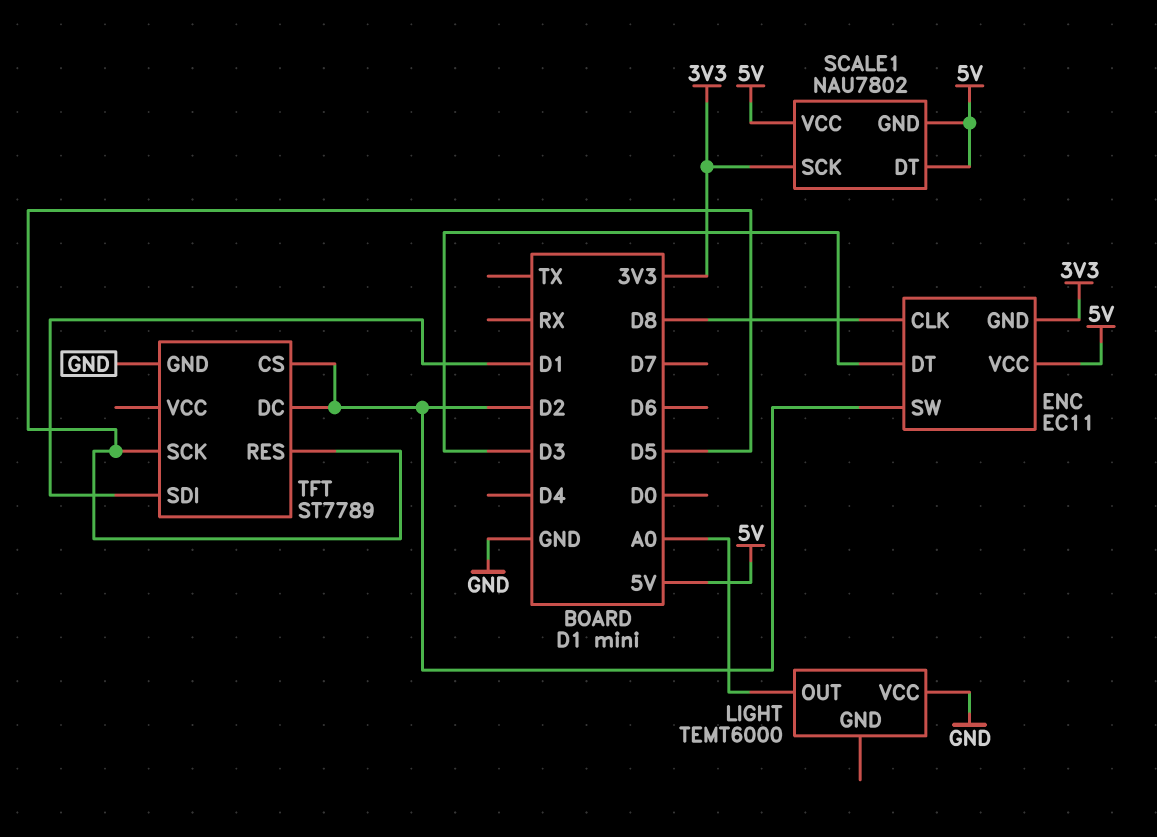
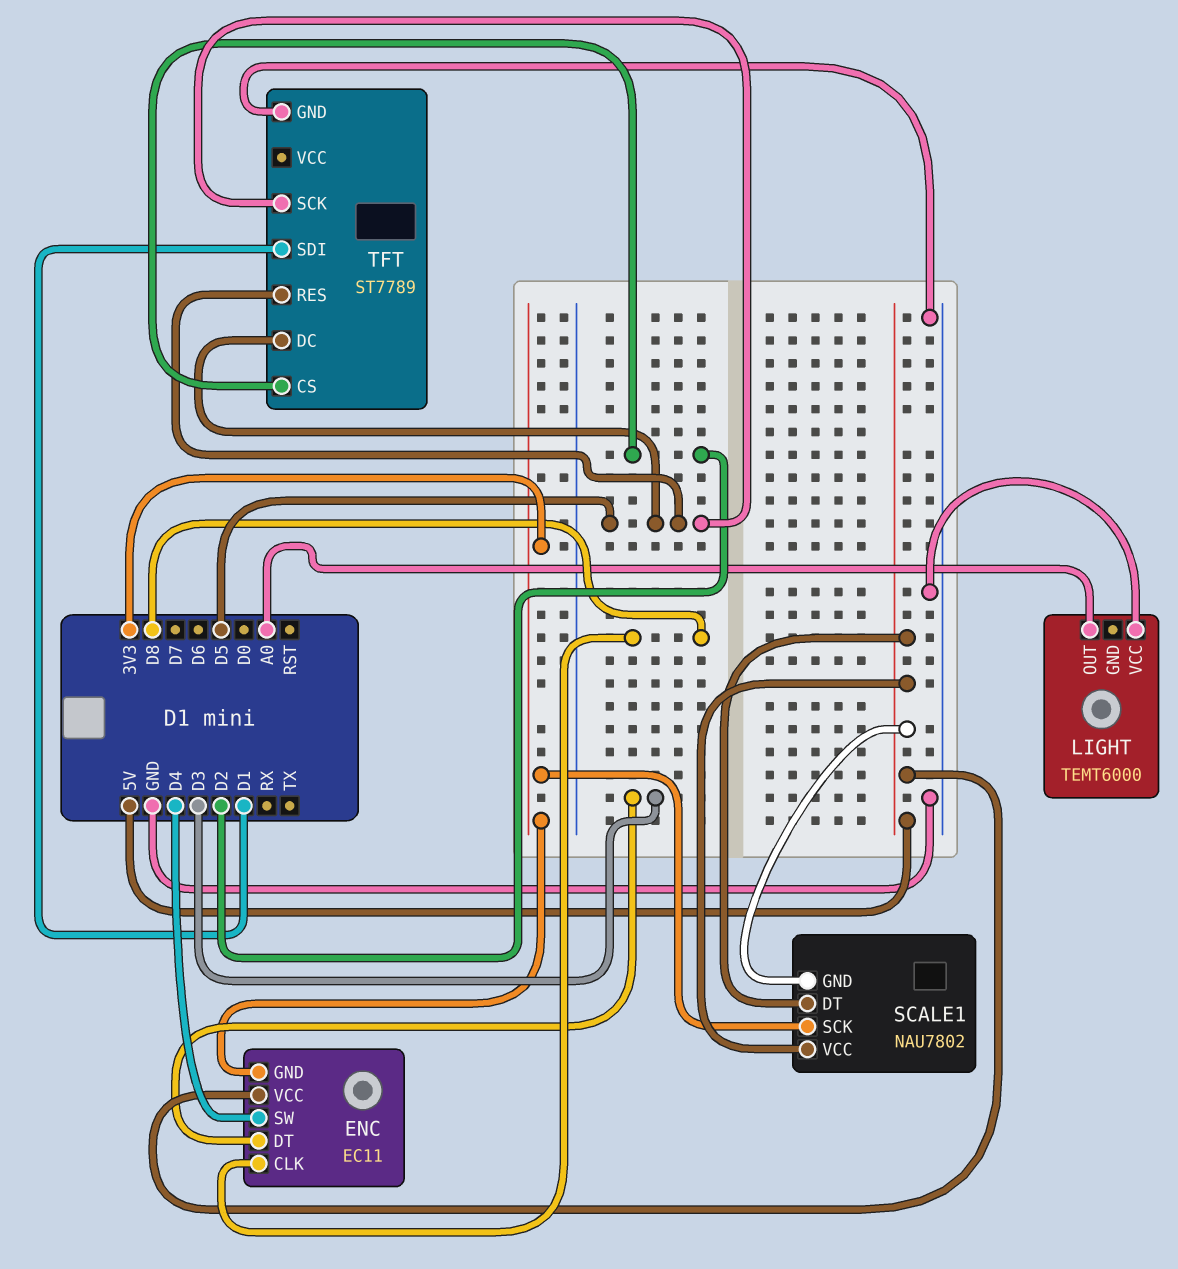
ENC pin SW: D2 -> D4
TFT pin DC: D2 -> D5

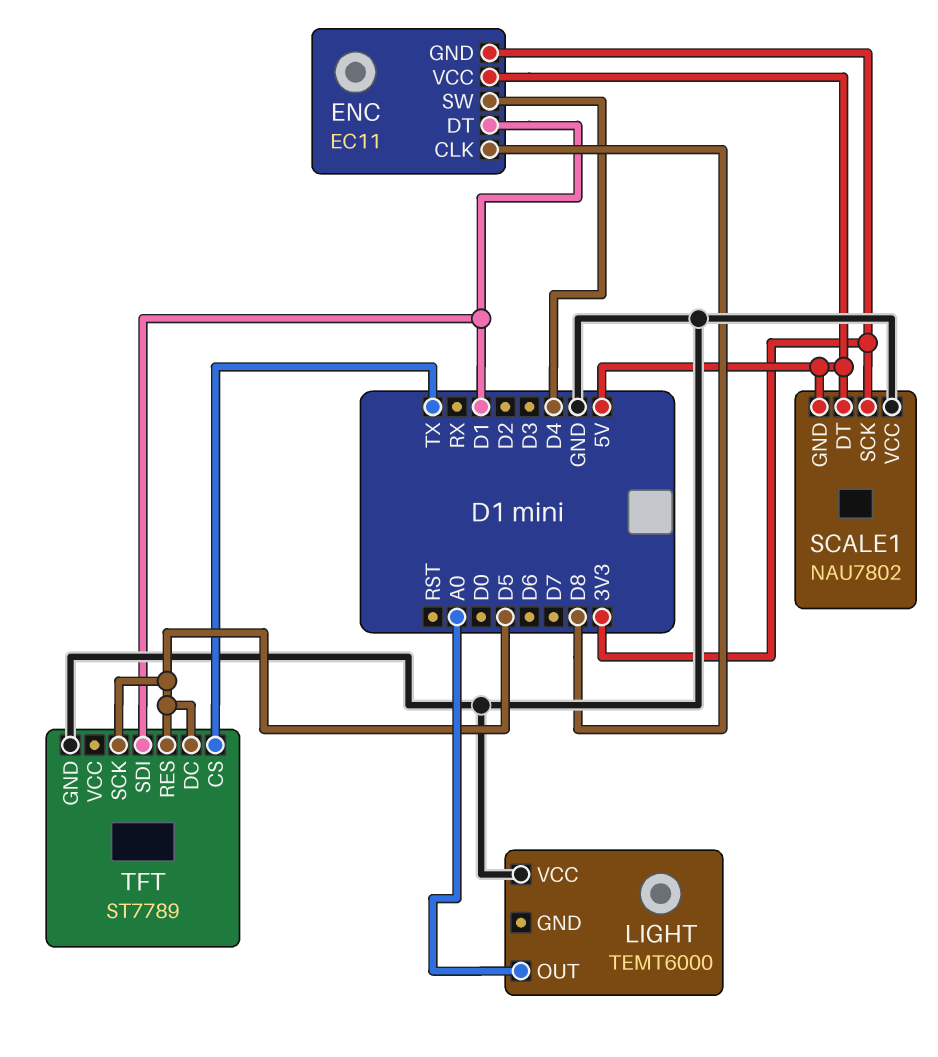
ENC pin DT: D3 -> D1
SCALE1 pin VCC: 5V -> GND
TFT pin CS: D2 -> TX

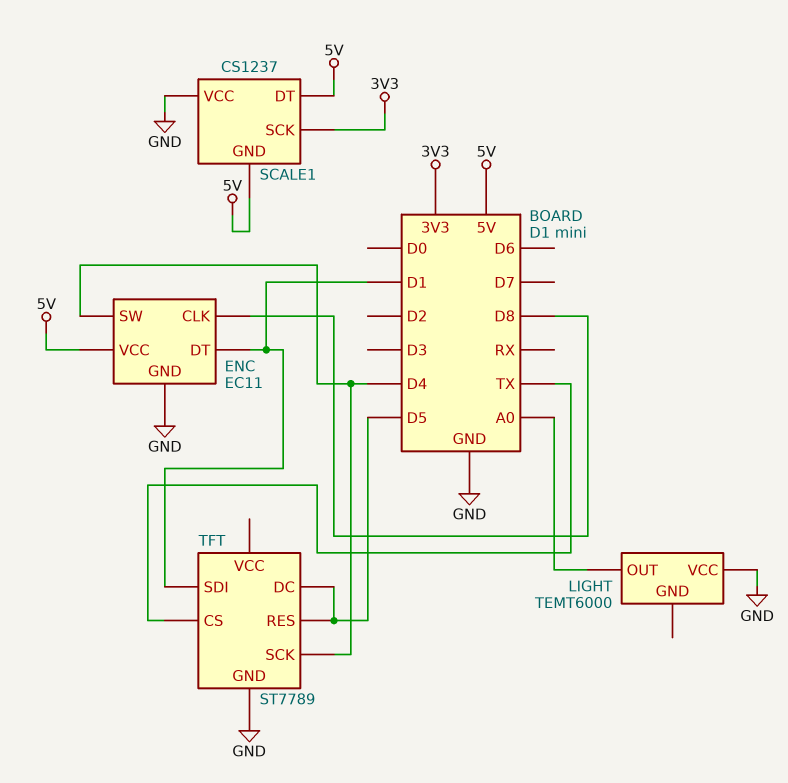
ENC pin GND: 3V3 -> GND
SCALE1: NAU7802 -> CS1237
TFT pin SCK: D5 -> D4

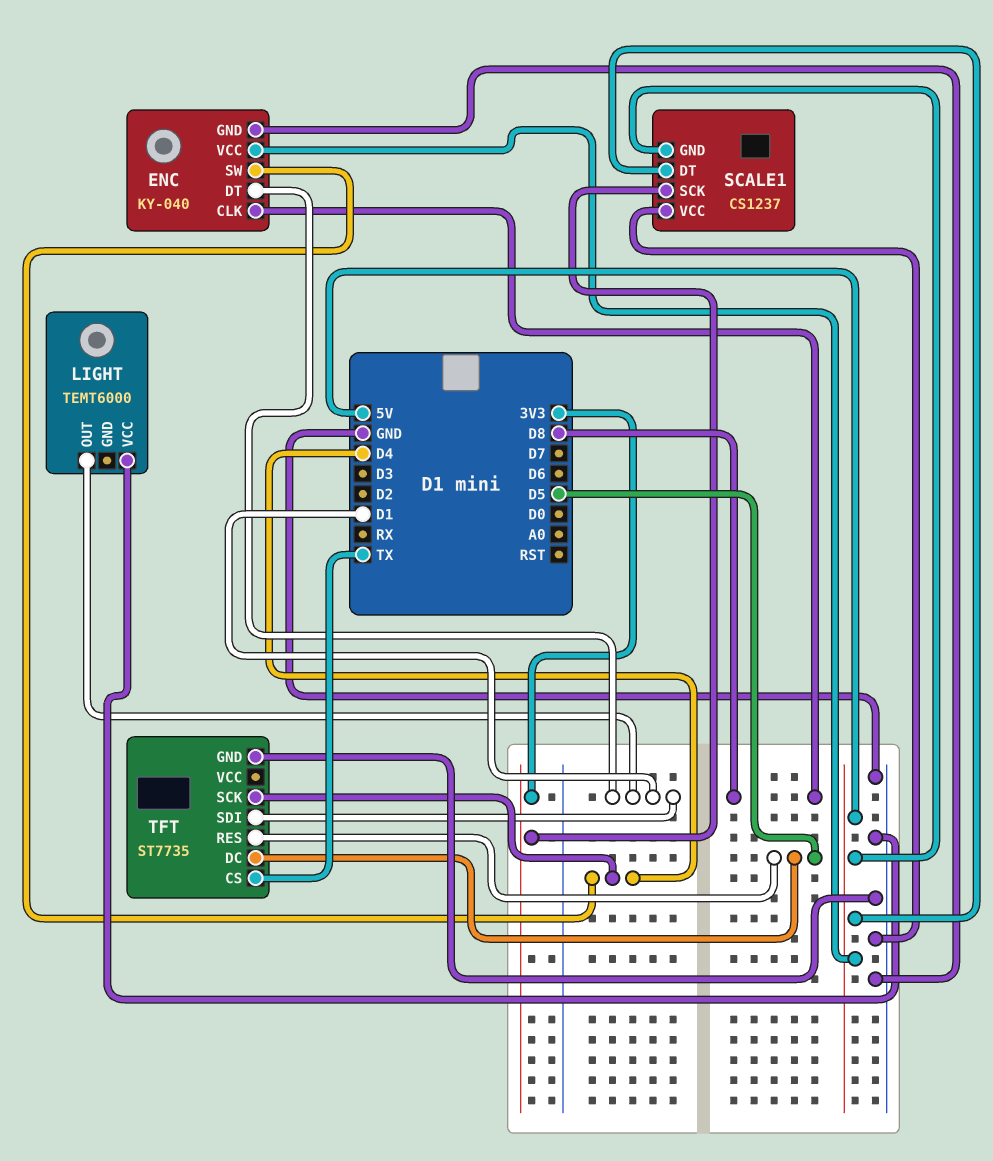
ENC: EC11 -> KY-040
LIGHT pin OUT: A0 -> D1
TFT: ST7789 -> ST7735

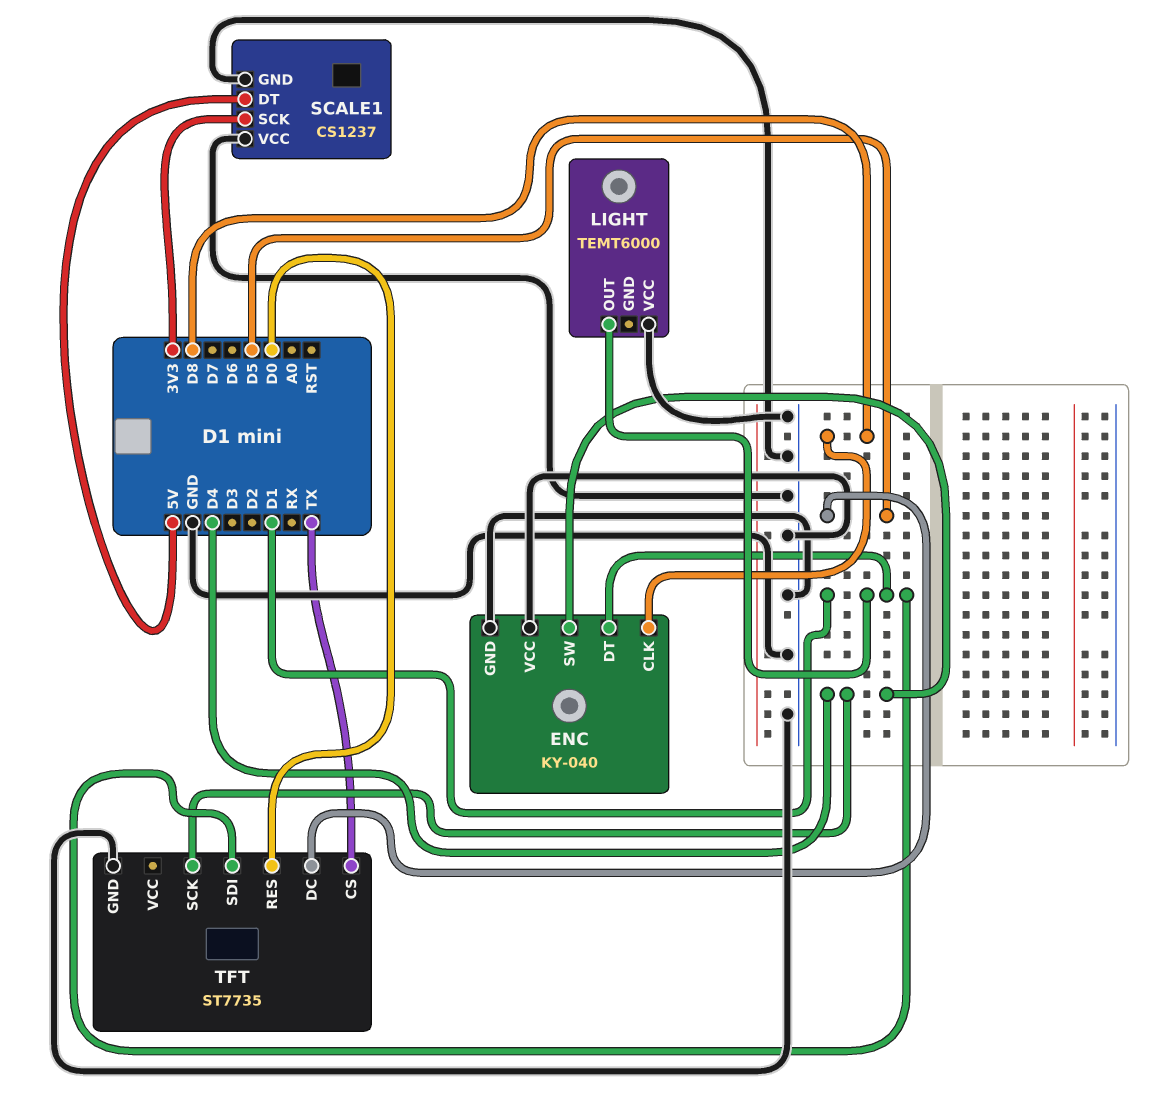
ENC pin VCC: 5V -> GND
SCALE1 pin GND: 5V -> GND
TFT pin RES: D5 -> D0

